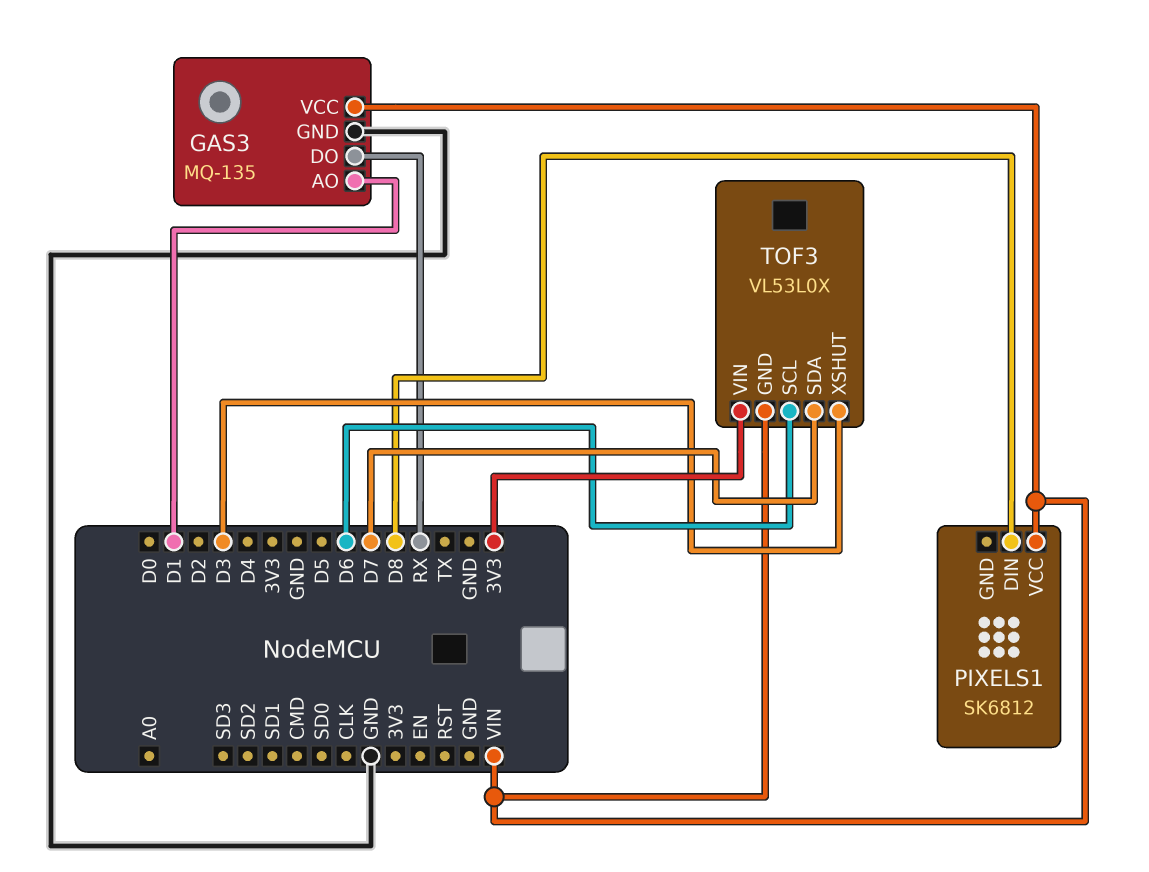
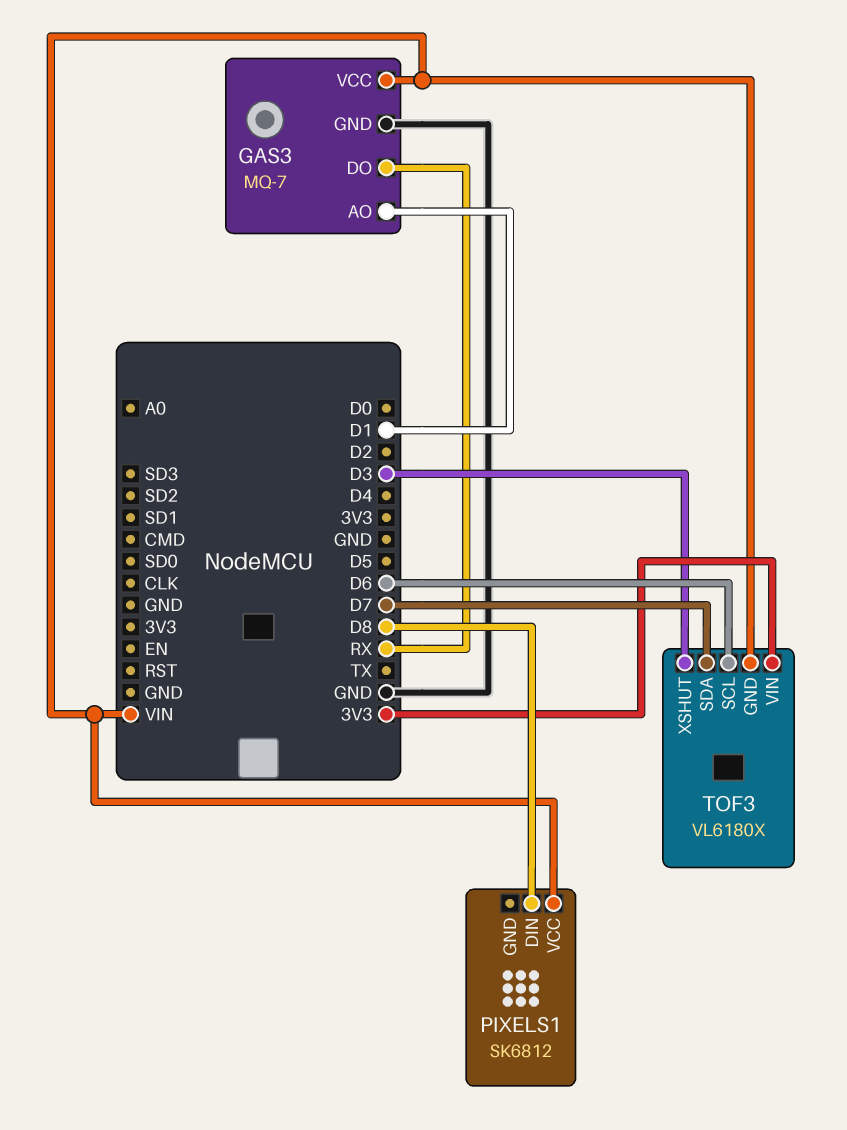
GAS3: MQ-135 -> MQ-7
TOF3: VL53L0X -> VL6180X

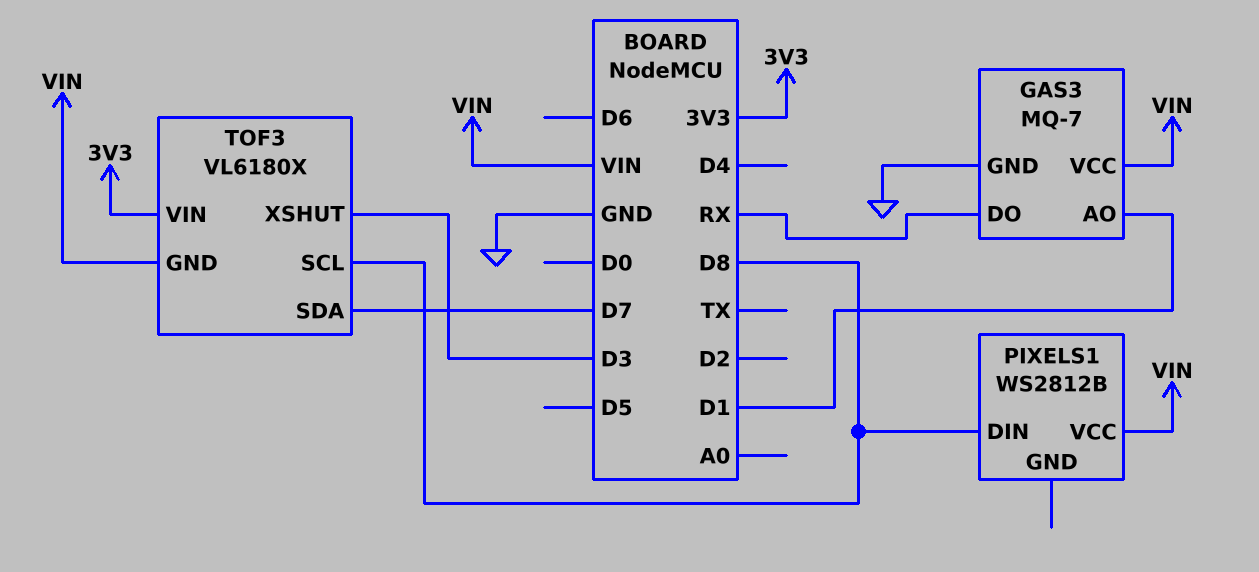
PIXELS1: SK6812 -> WS2812B
TOF3 pin SCL: D6 -> D8

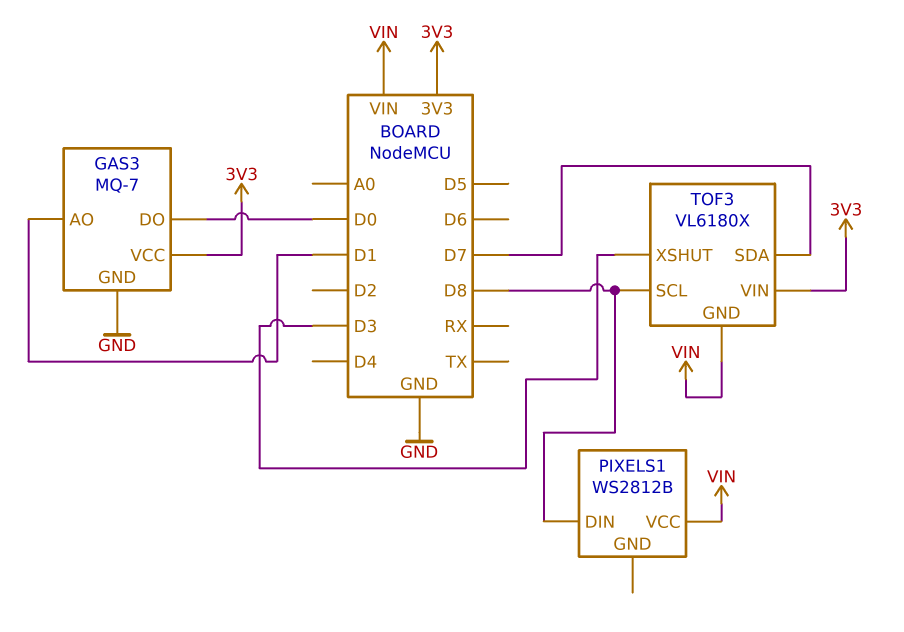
GAS3 pin DO: RX -> D0
GAS3 pin VCC: VIN -> 3V3

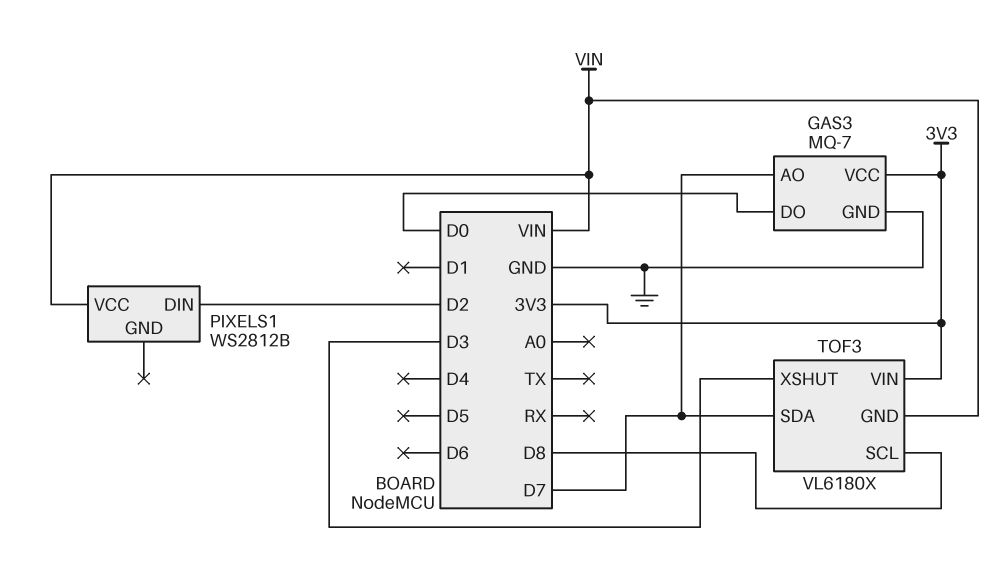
GAS3 pin AO: D1 -> D7
PIXELS1 pin DIN: D8 -> D2

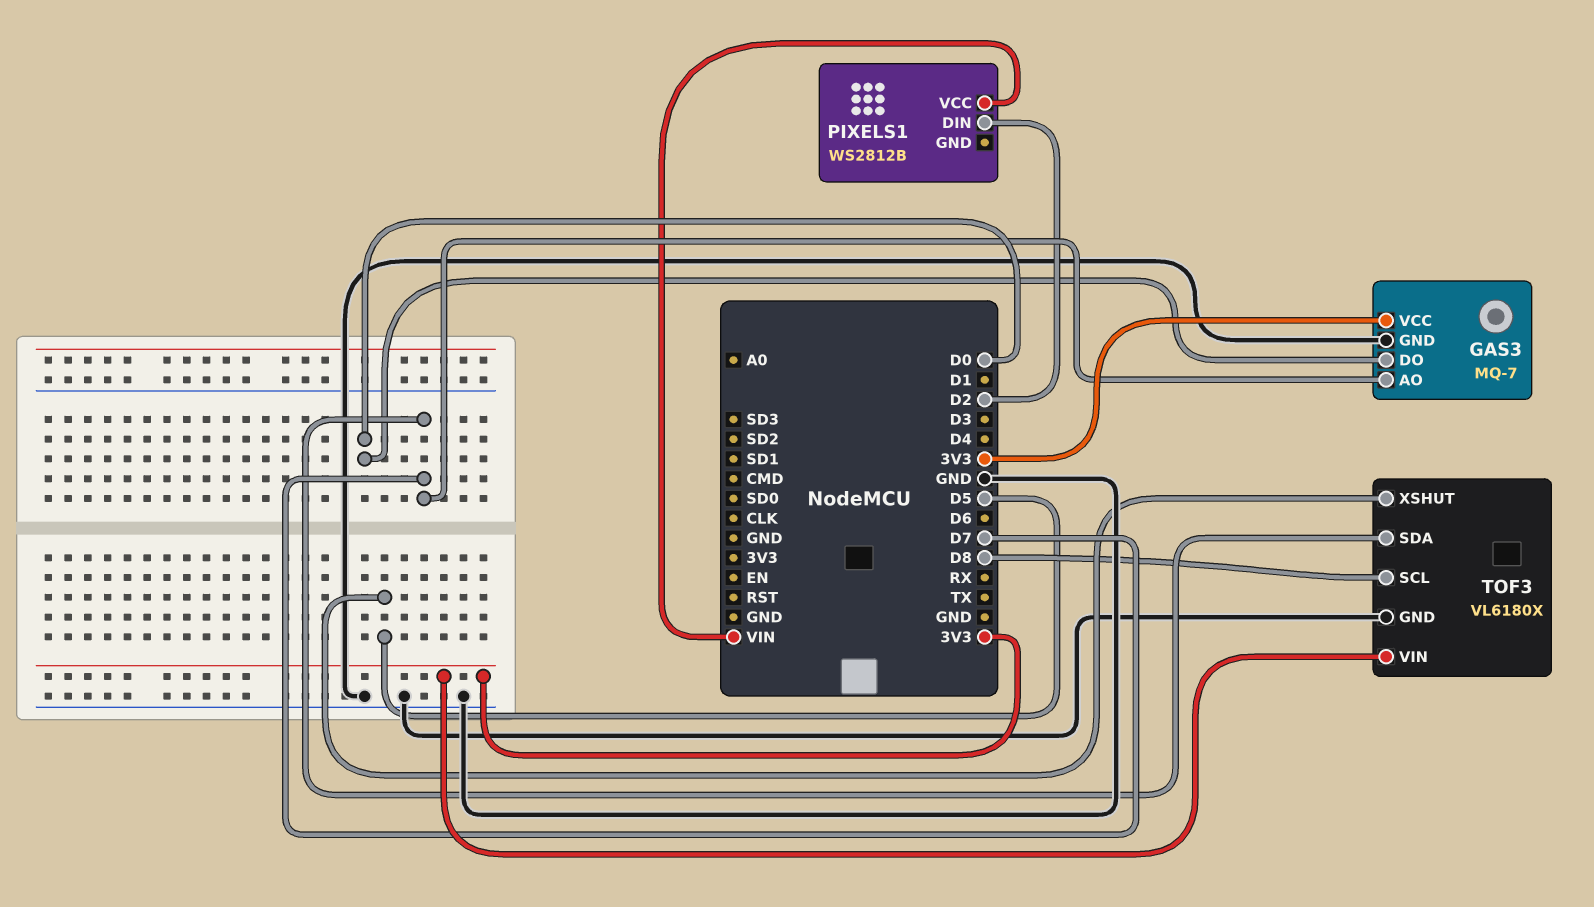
TOF3 pin GND: VIN -> GND
TOF3 pin XSHUT: D3 -> D5

